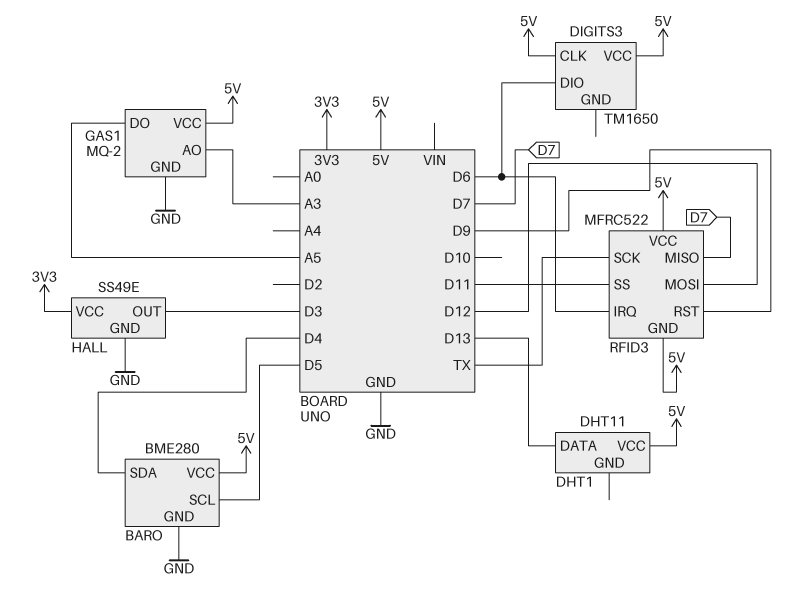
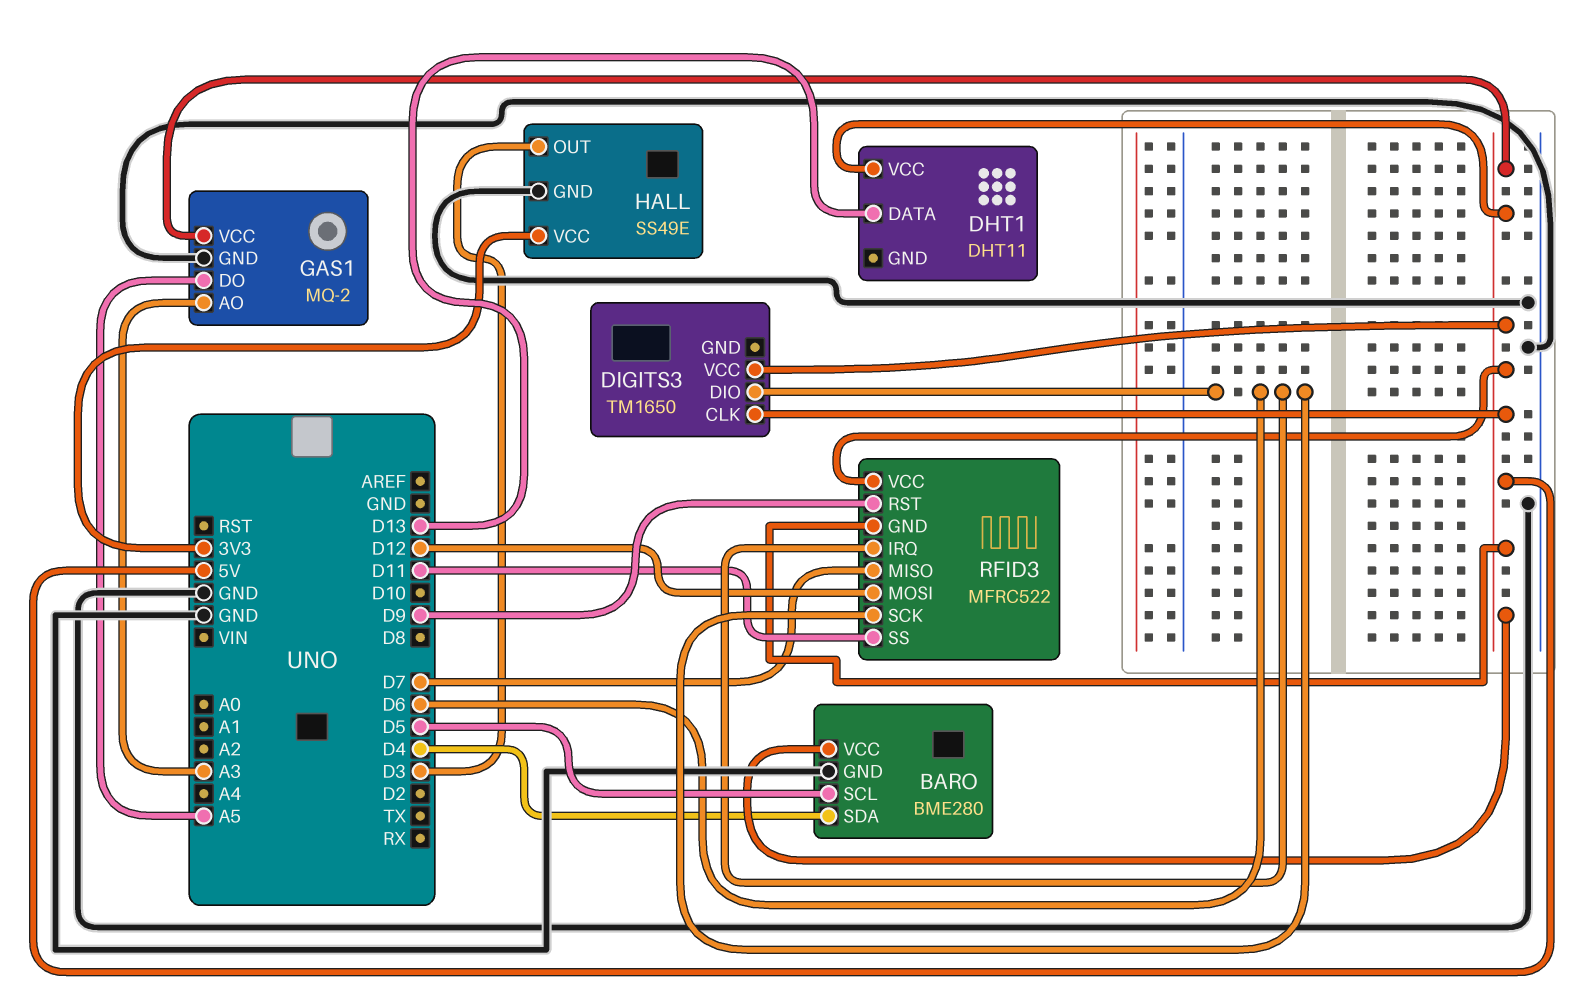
RFID3 pin SCK: TX -> D6

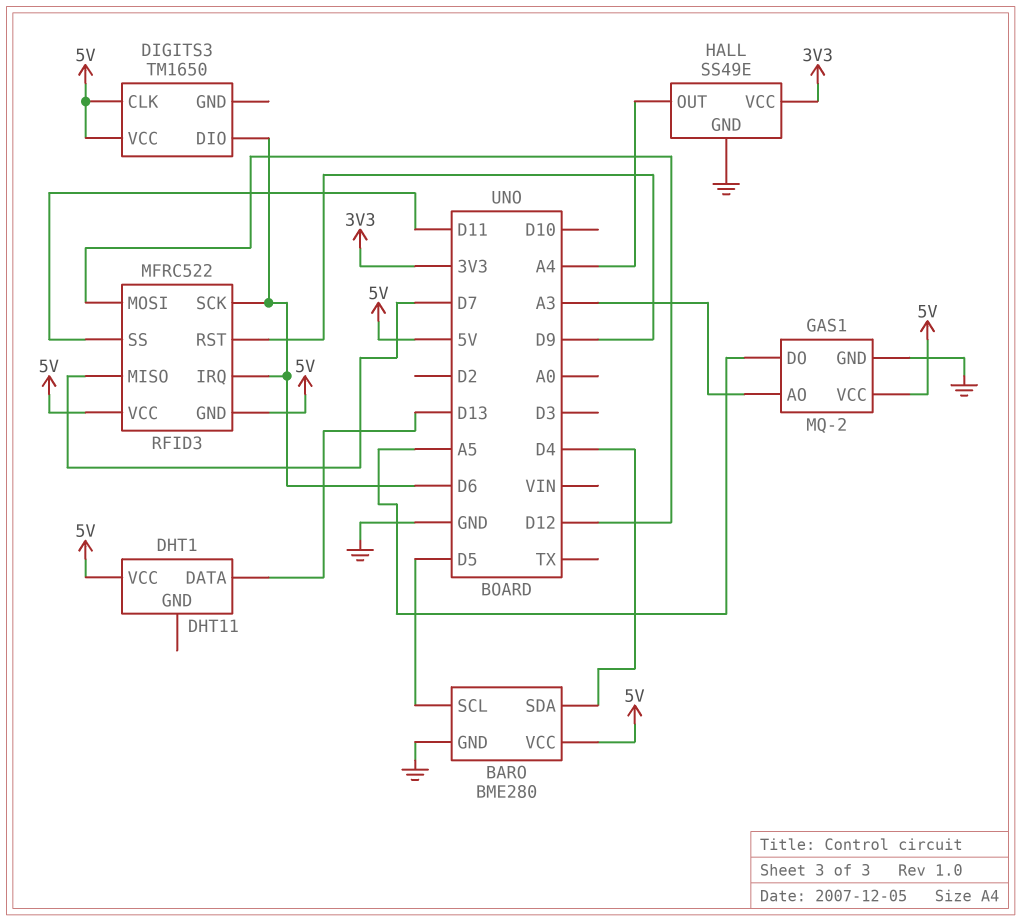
HALL pin OUT: D3 -> A4

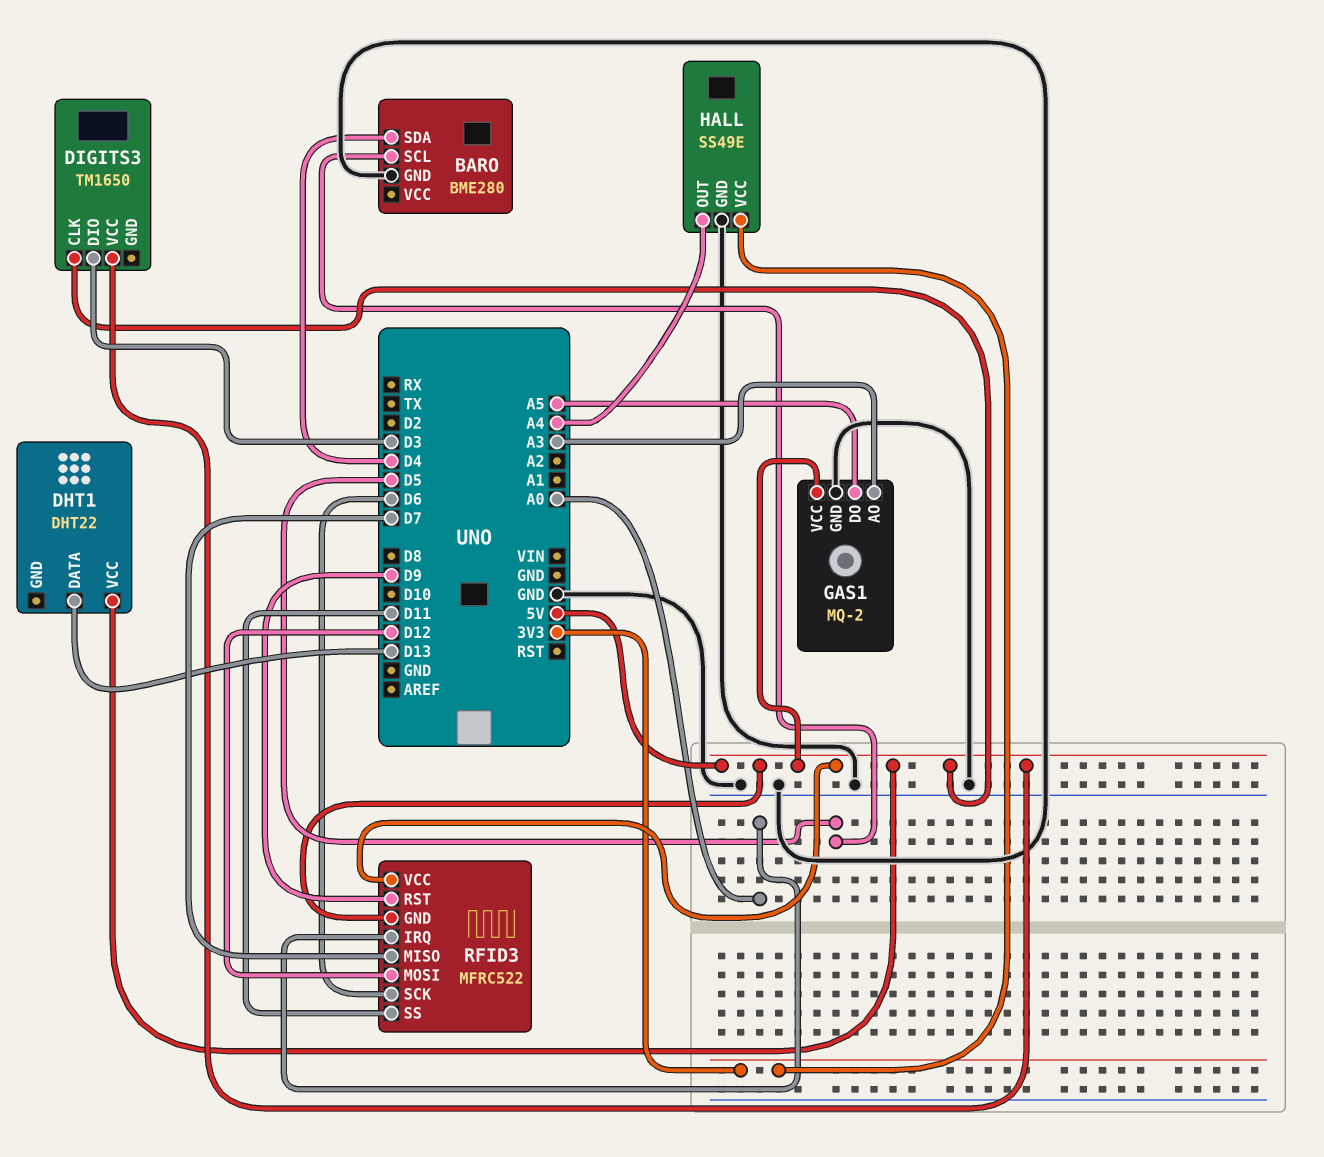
BARO pin VCC: 5V -> none
DHT1: DHT11 -> DHT22
DIGITS3 pin DIO: D6 -> D3
RFID3 pin IRQ: D6 -> A0

